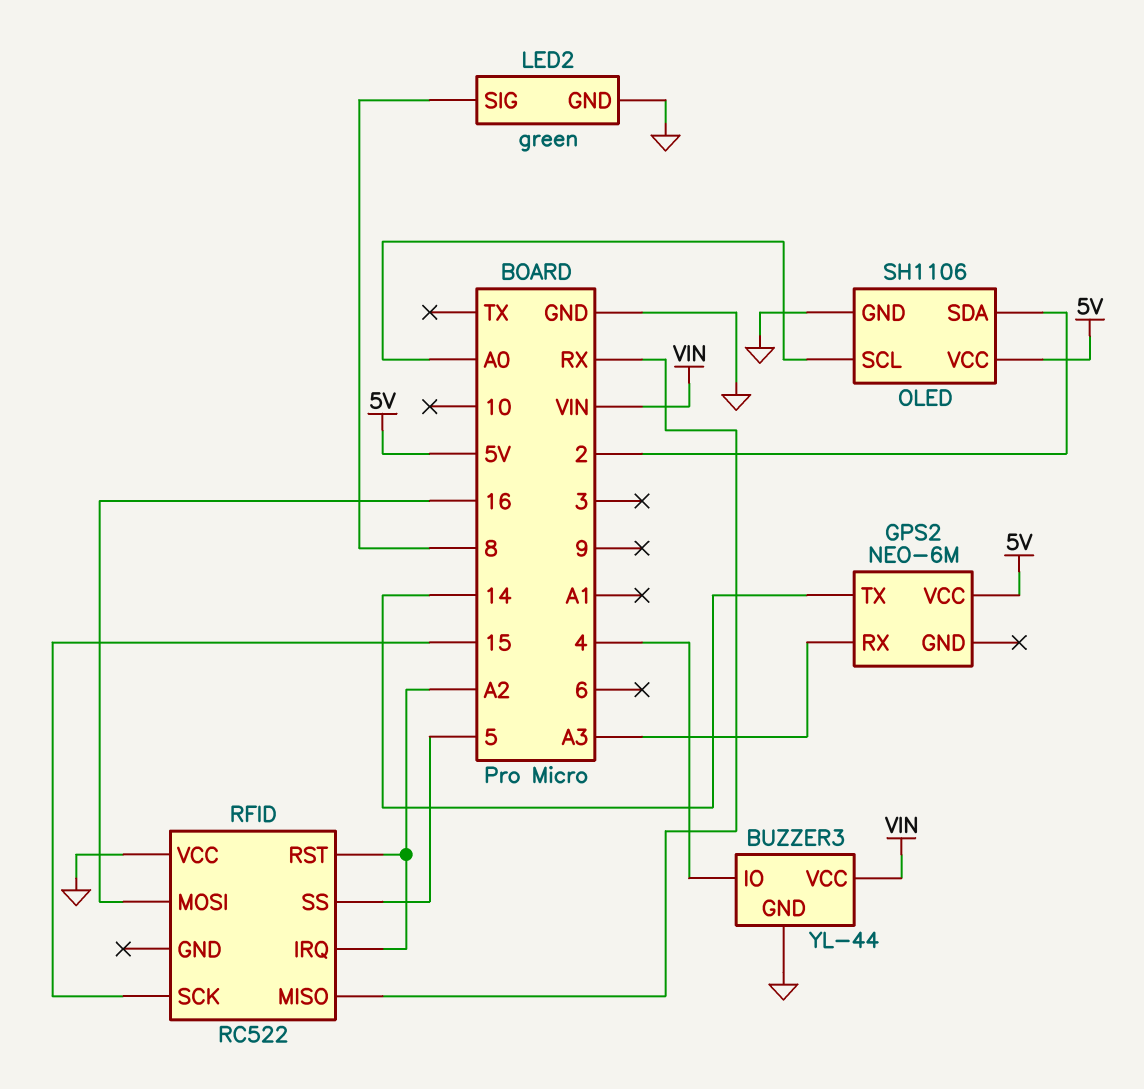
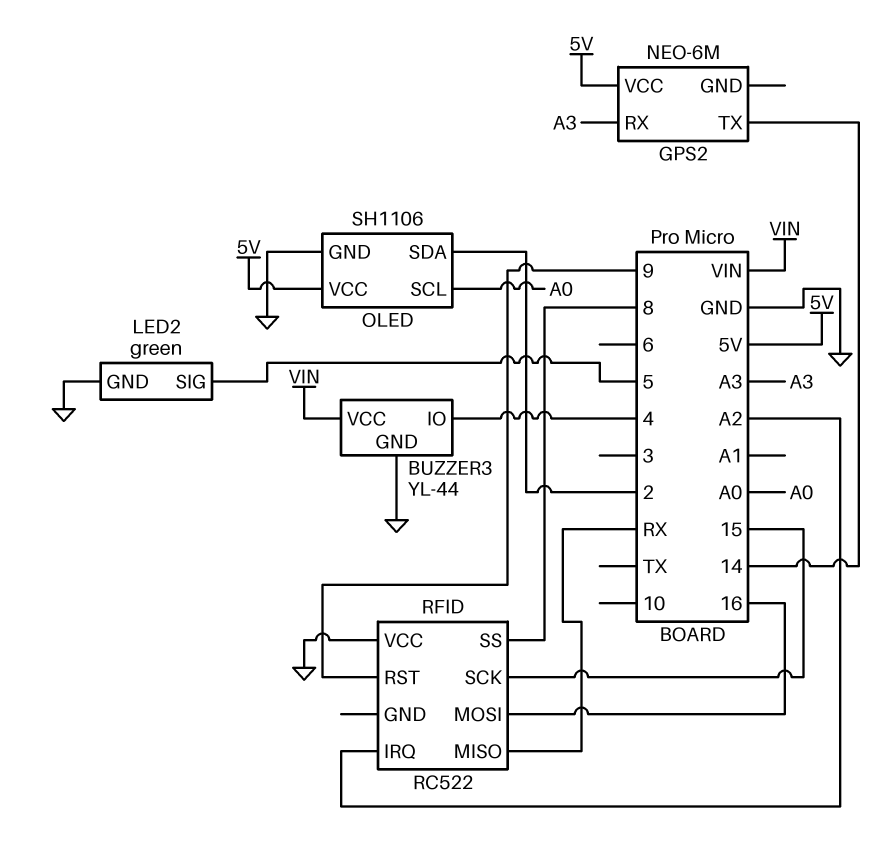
LED2 pin SIG: 8 -> 5
RFID pin RST: A2 -> 9
RFID pin SS: 5 -> 8

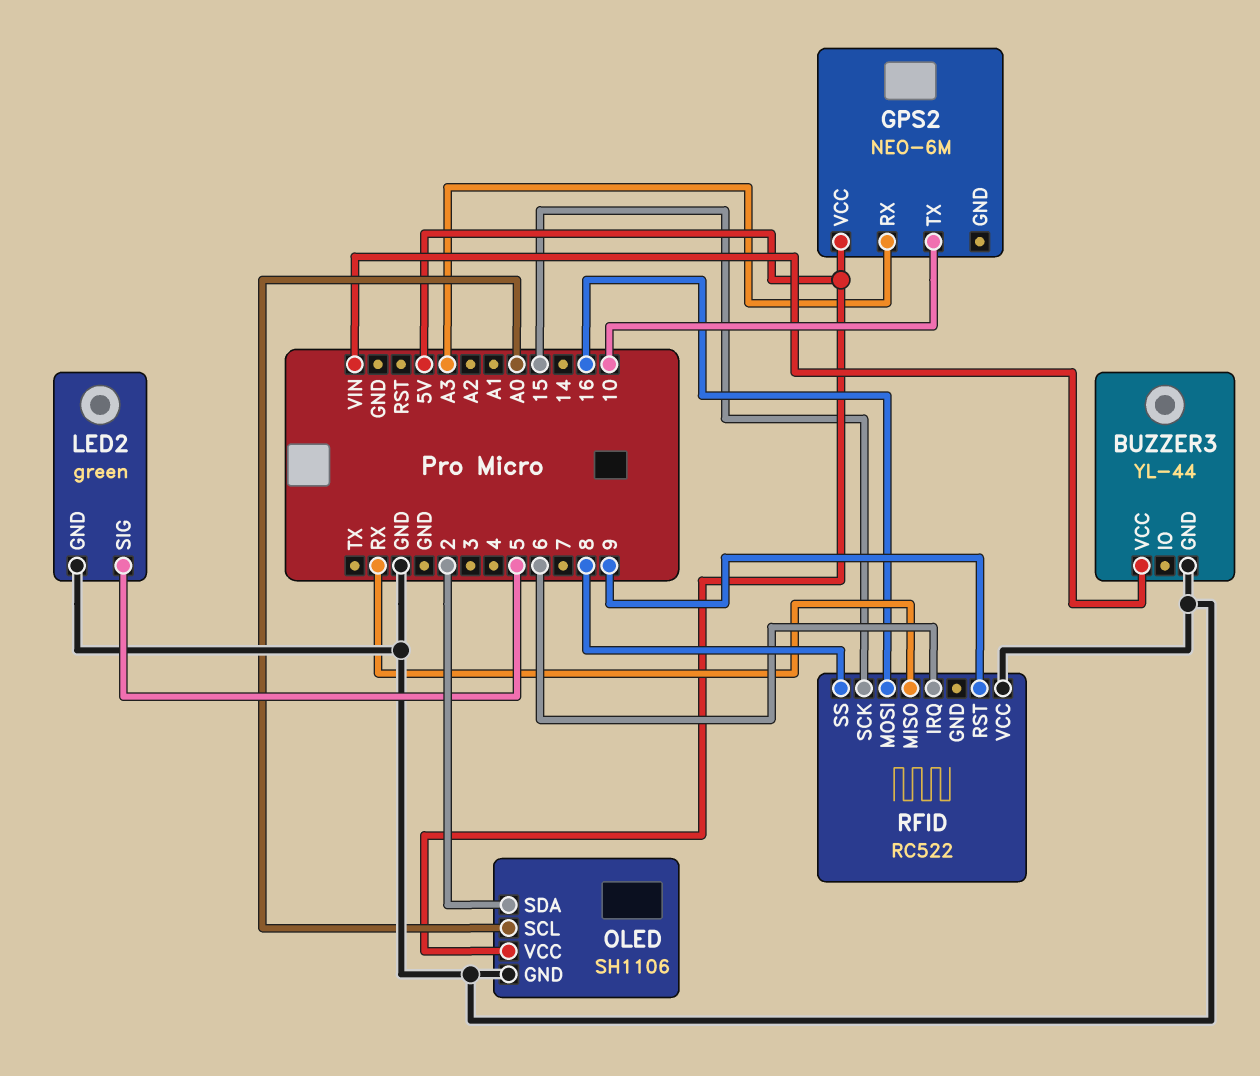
BUZZER3 pin IO: 4 -> none
GPS2 pin TX: 14 -> 10
RFID pin IRQ: A2 -> 6

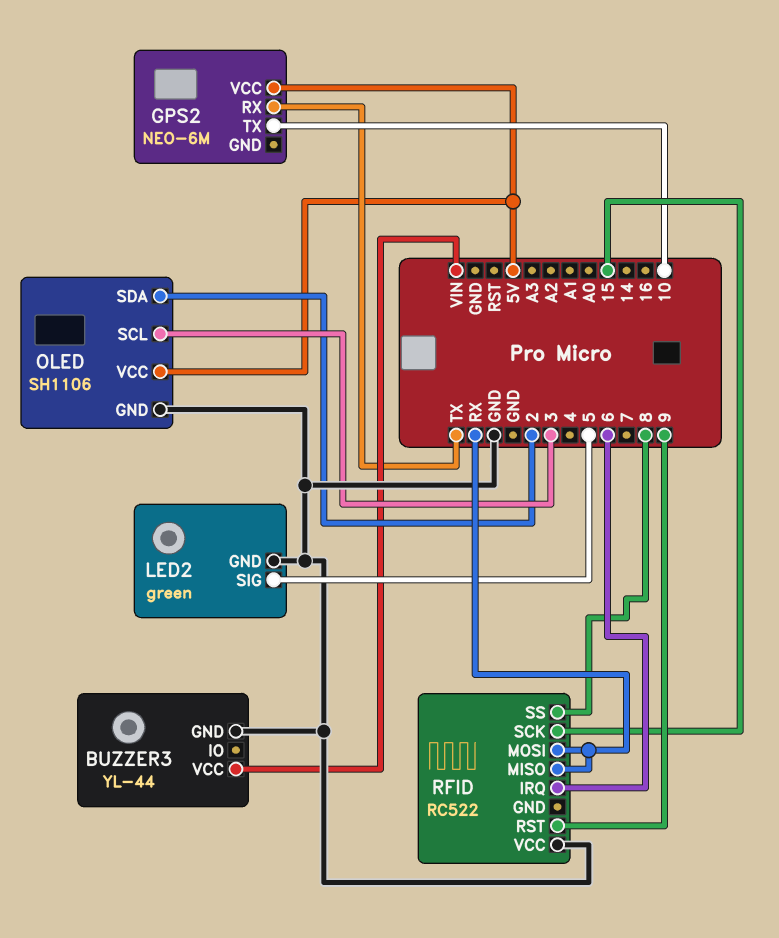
GPS2 pin RX: A3 -> TX
OLED pin SCL: A0 -> 3
RFID pin MOSI: 16 -> RX

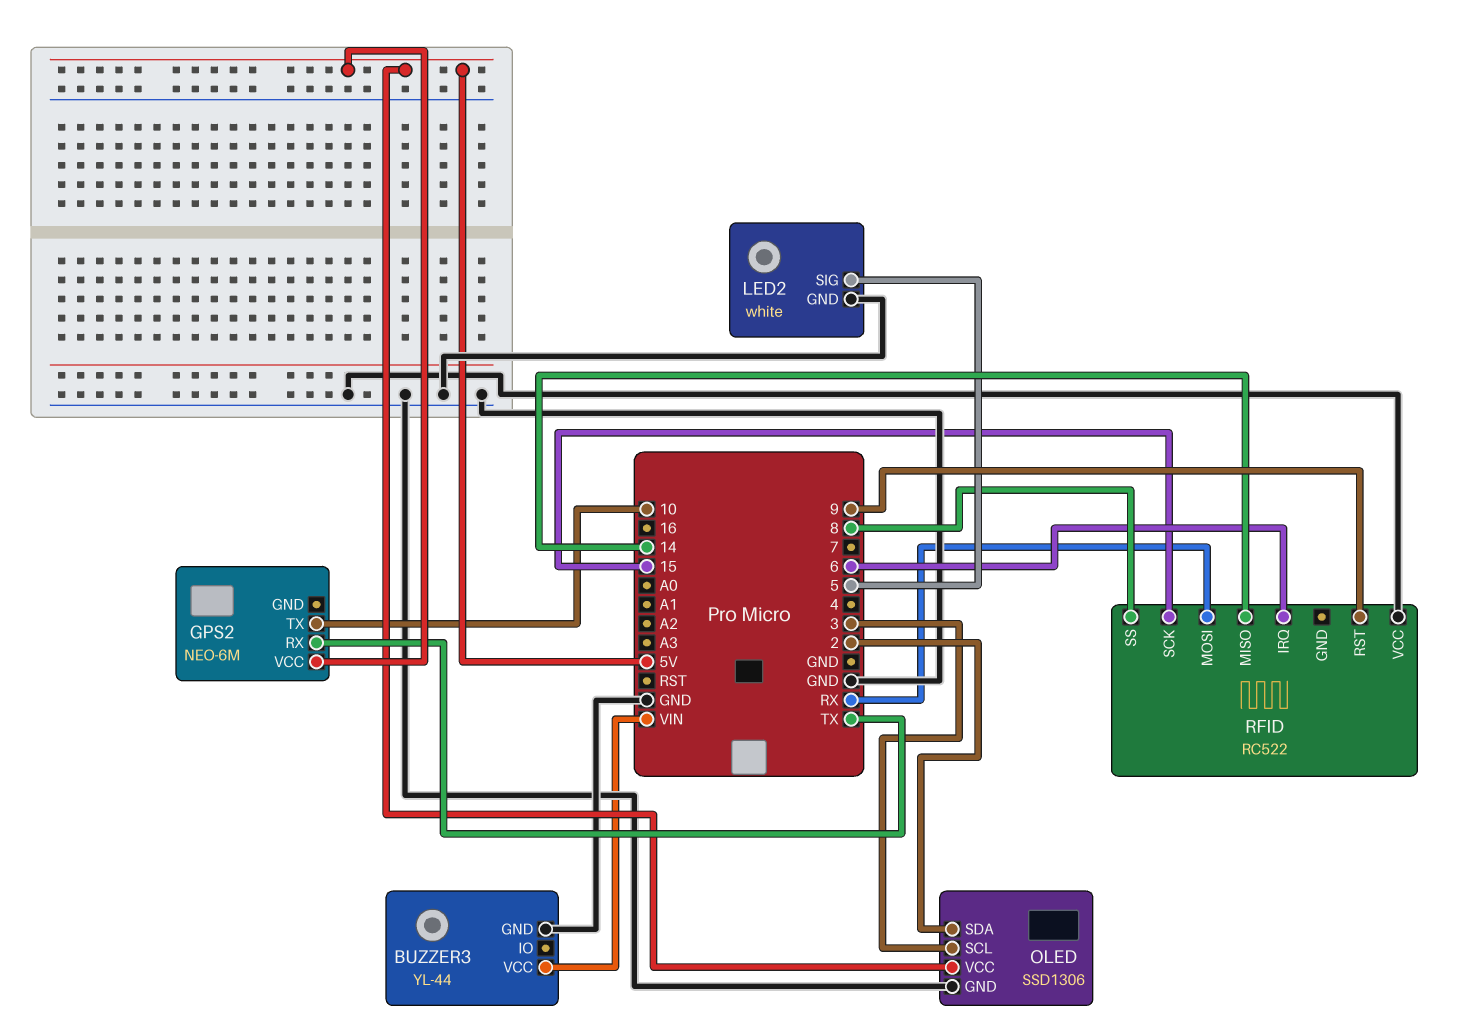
LED2: green -> white
OLED: SH1106 -> SSD1306
RFID pin MISO: RX -> 14

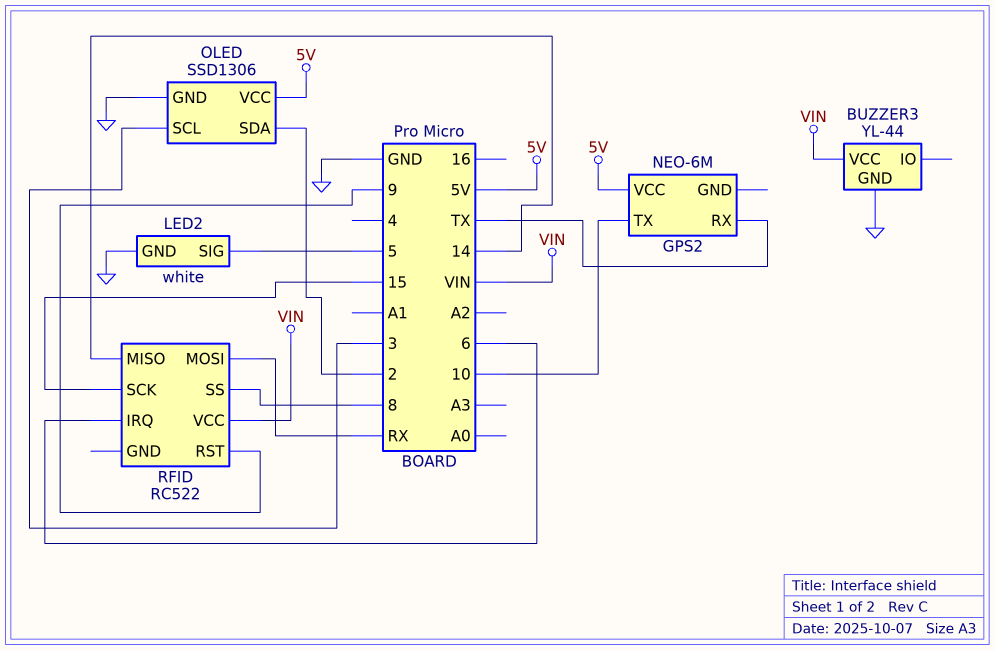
RFID pin VCC: GND -> VIN

